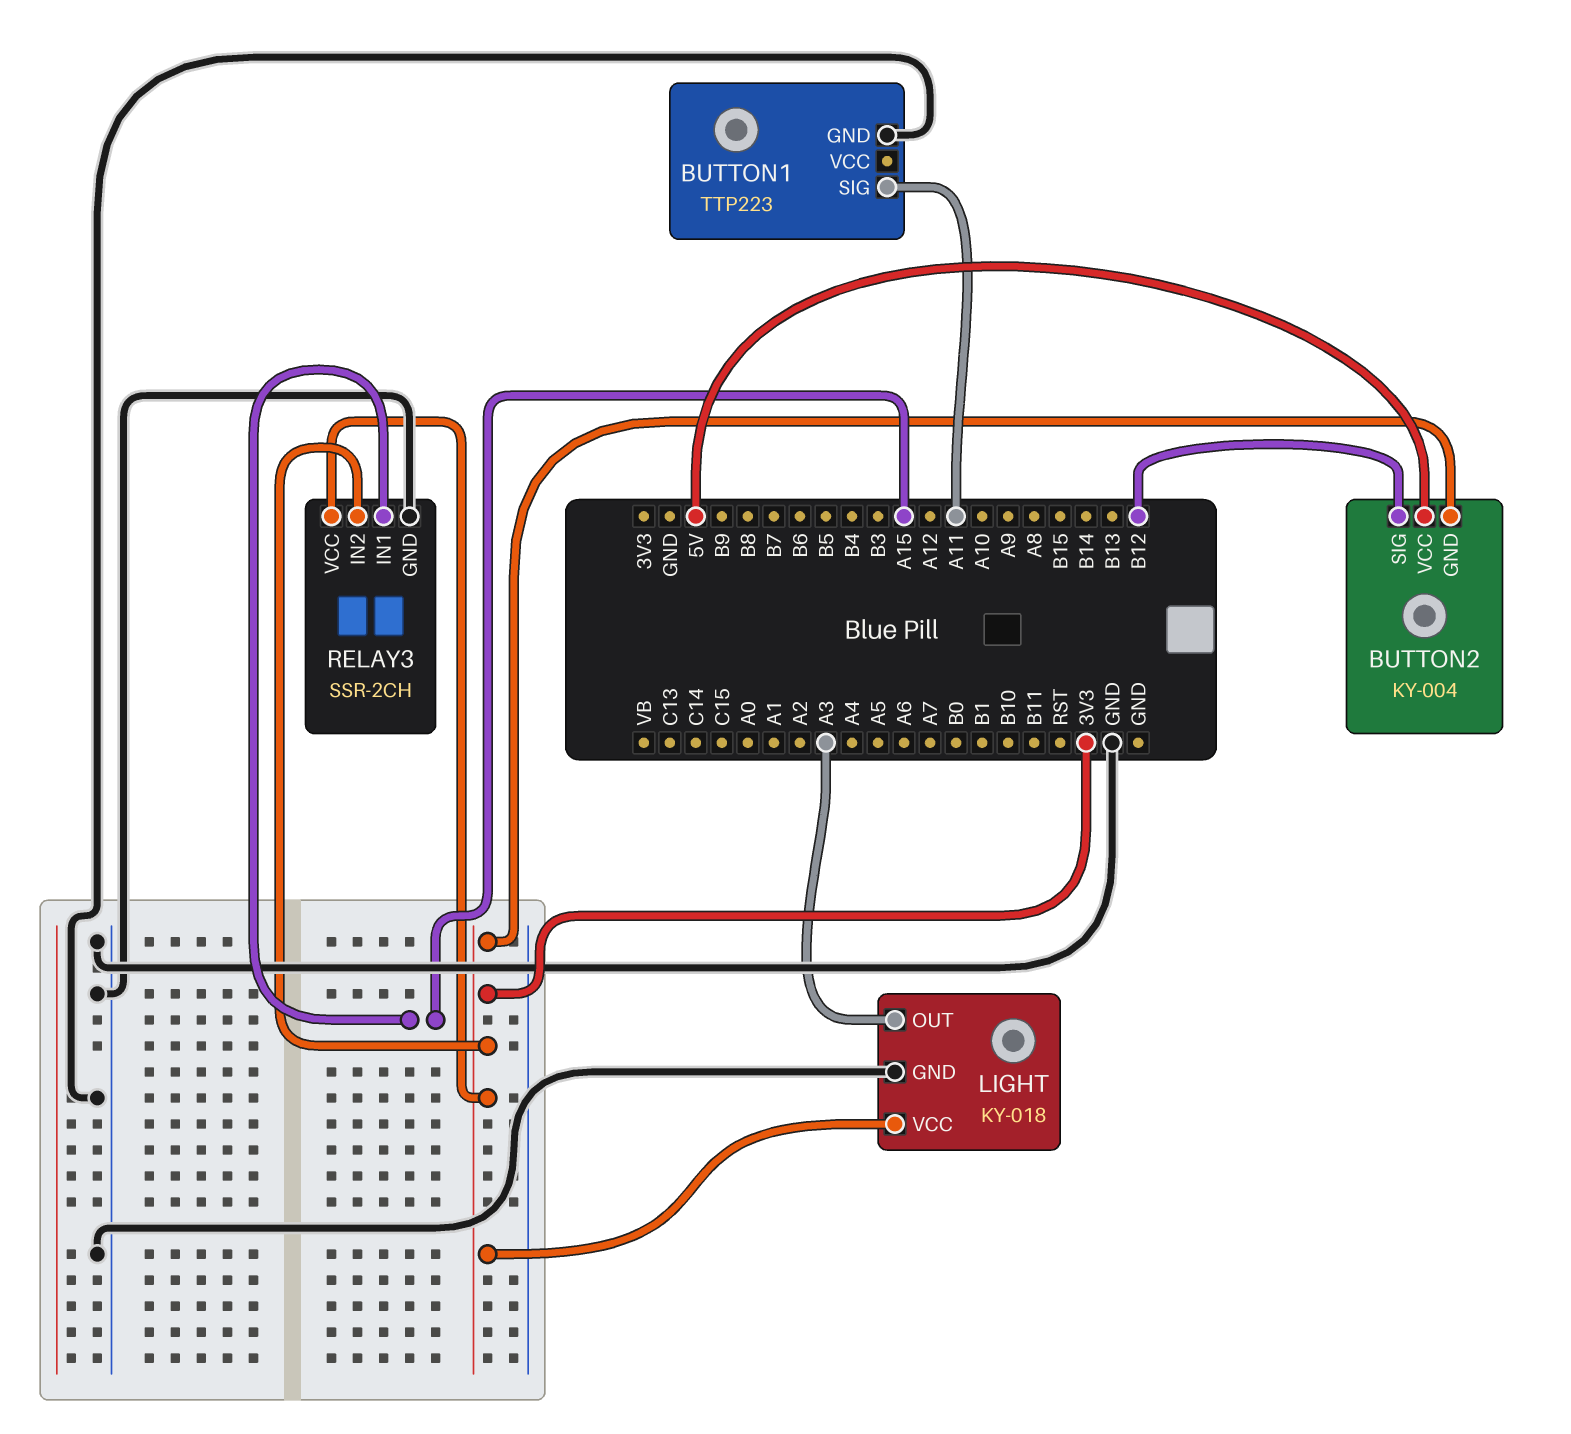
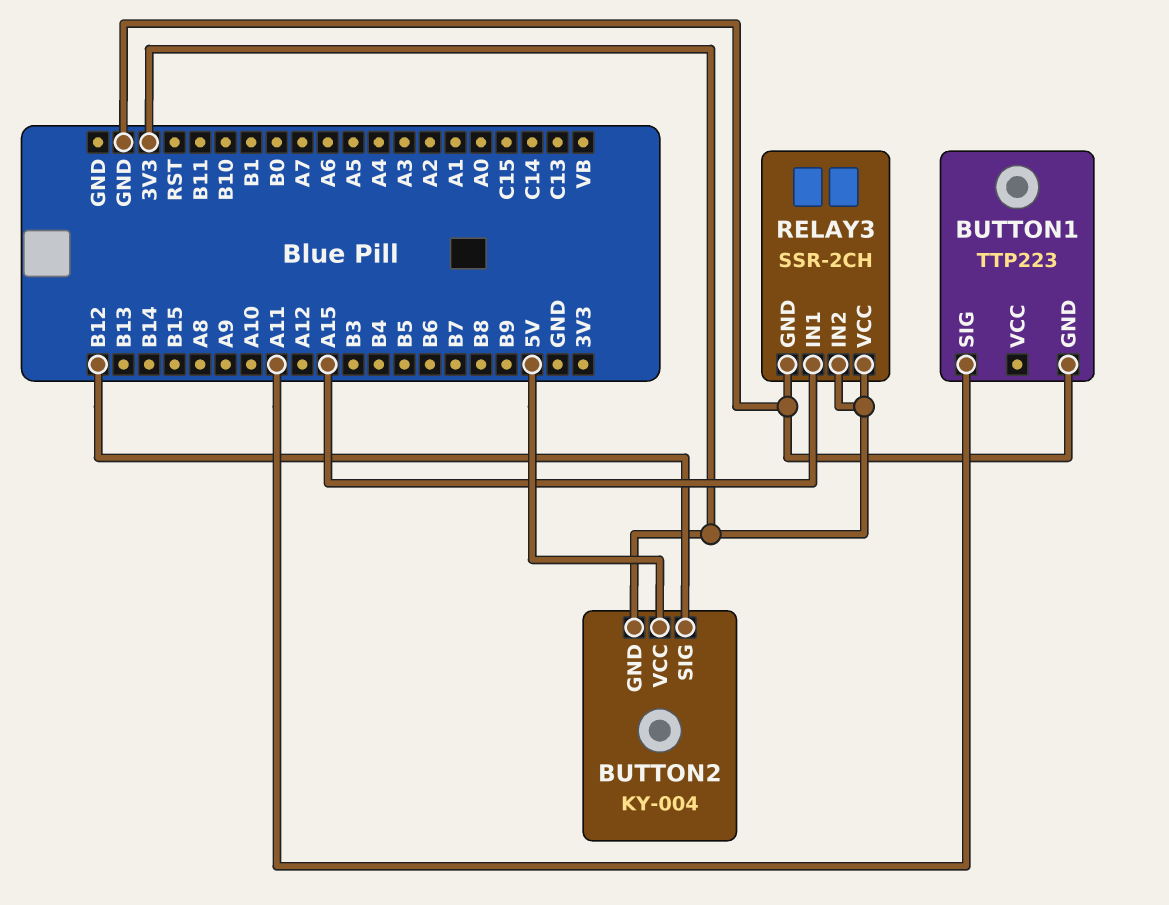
LIGHT: KY-018 -> none
LIGHT pin GND: GND -> none
LIGHT pin OUT: A3 -> none
LIGHT pin VCC: 3V3 -> none

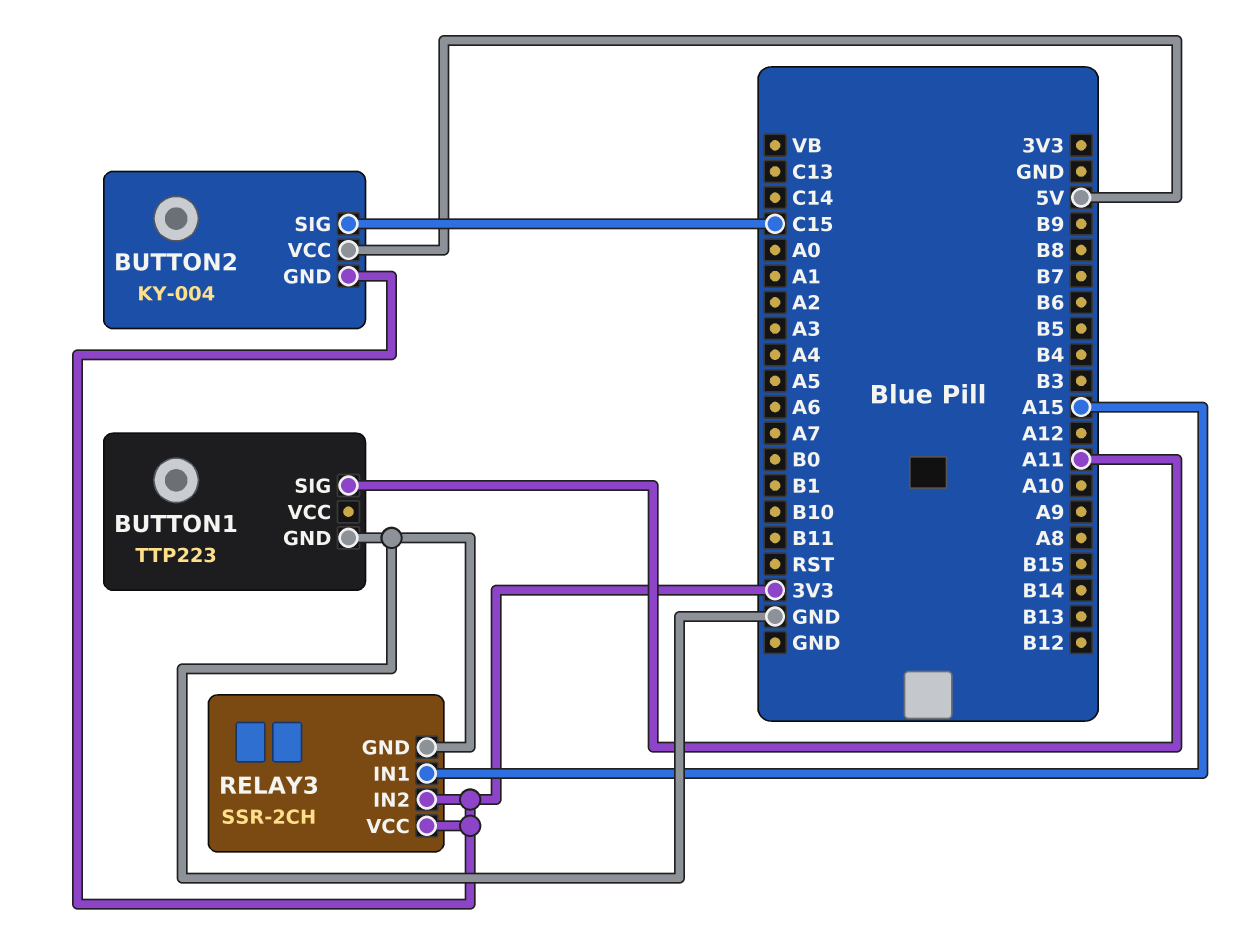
BUTTON2 pin SIG: B12 -> C15

